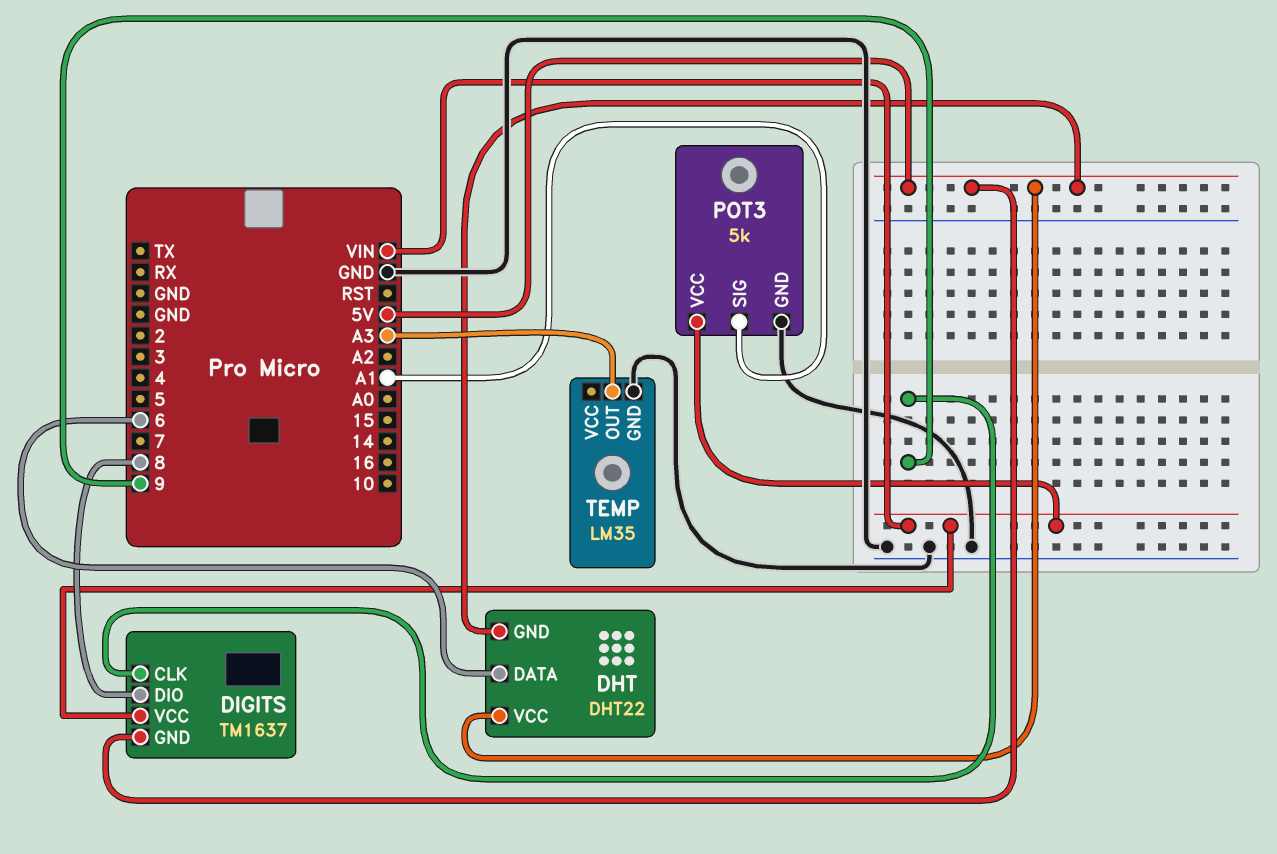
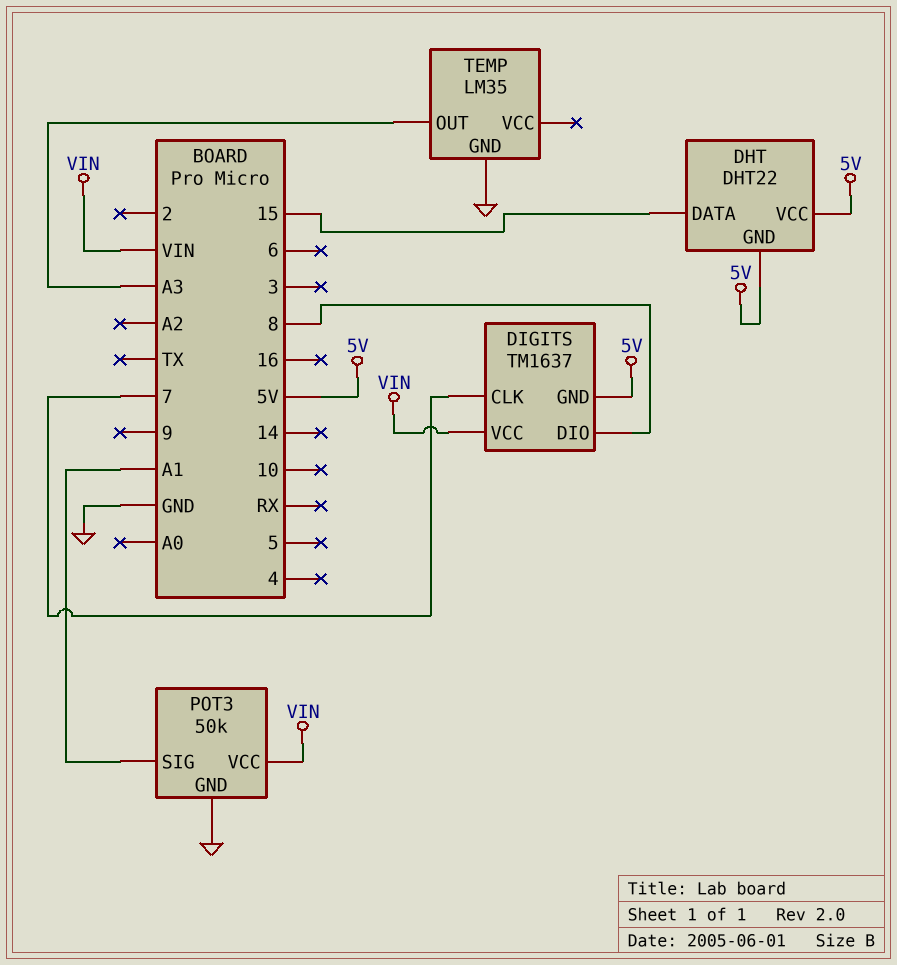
DHT pin DATA: 6 -> 15
DIGITS pin CLK: 9 -> 7
POT3: 5k -> 50k

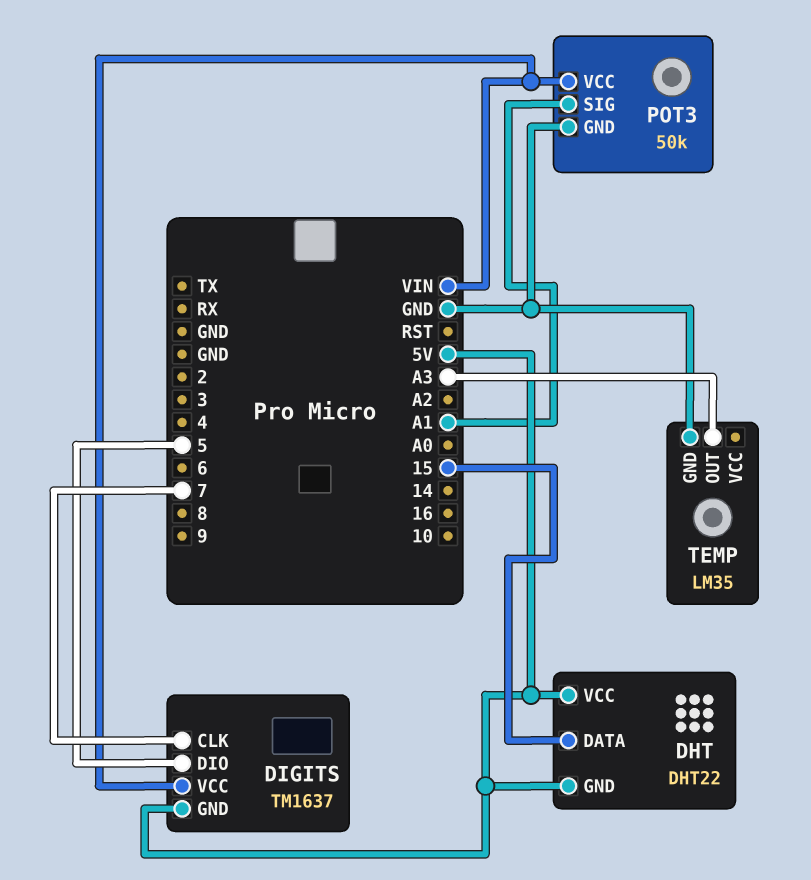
DIGITS pin DIO: 8 -> 5

